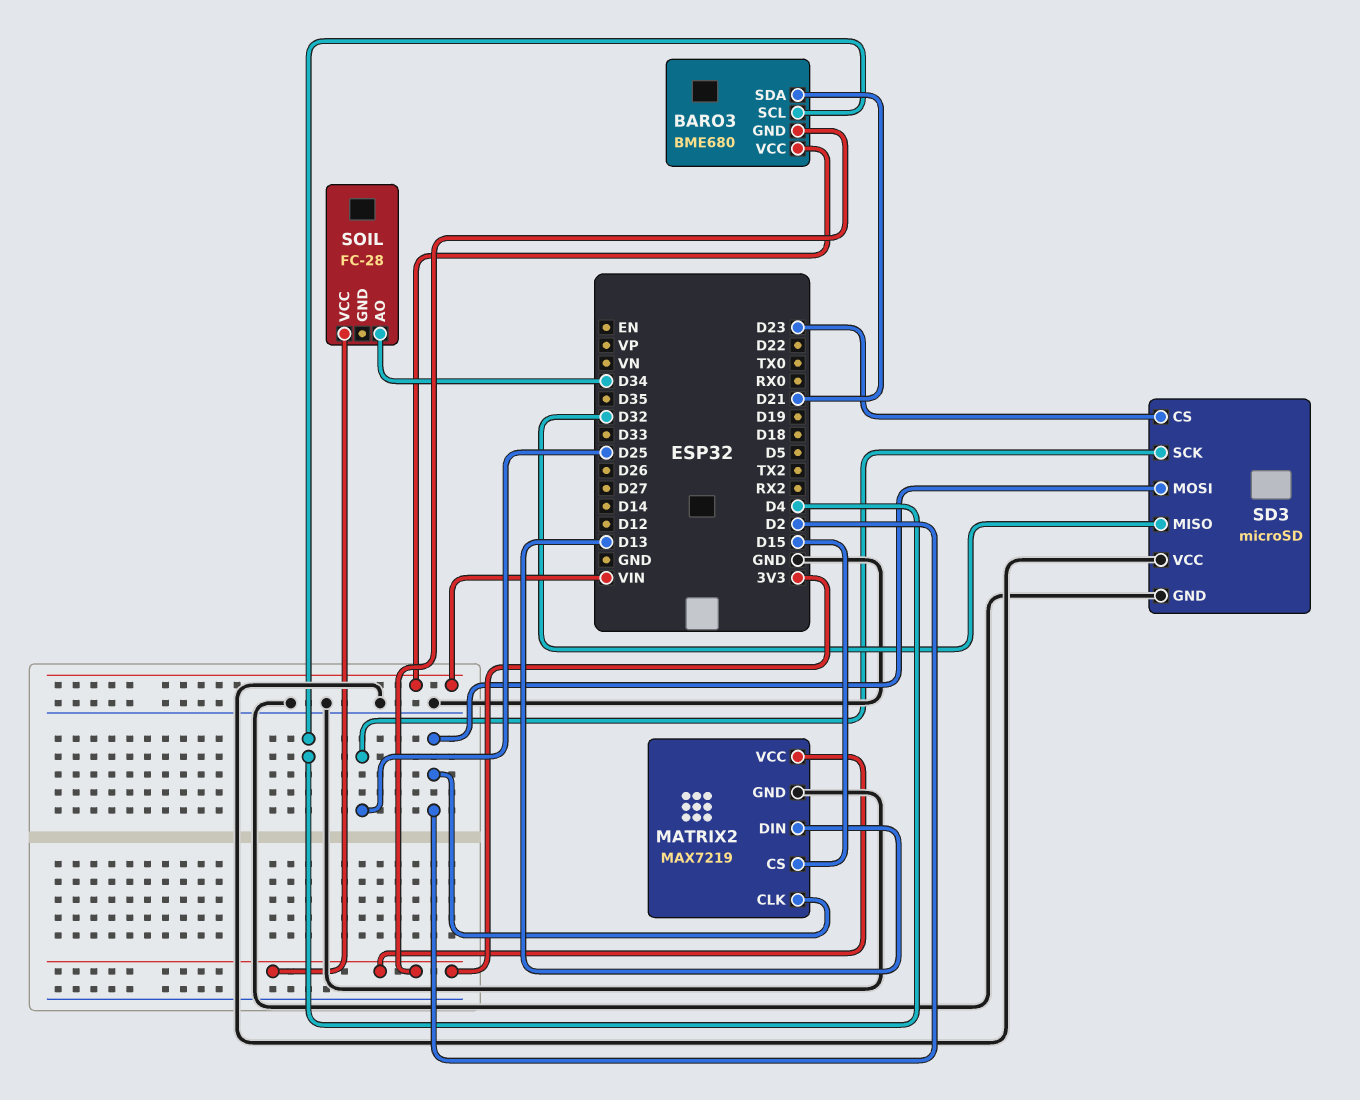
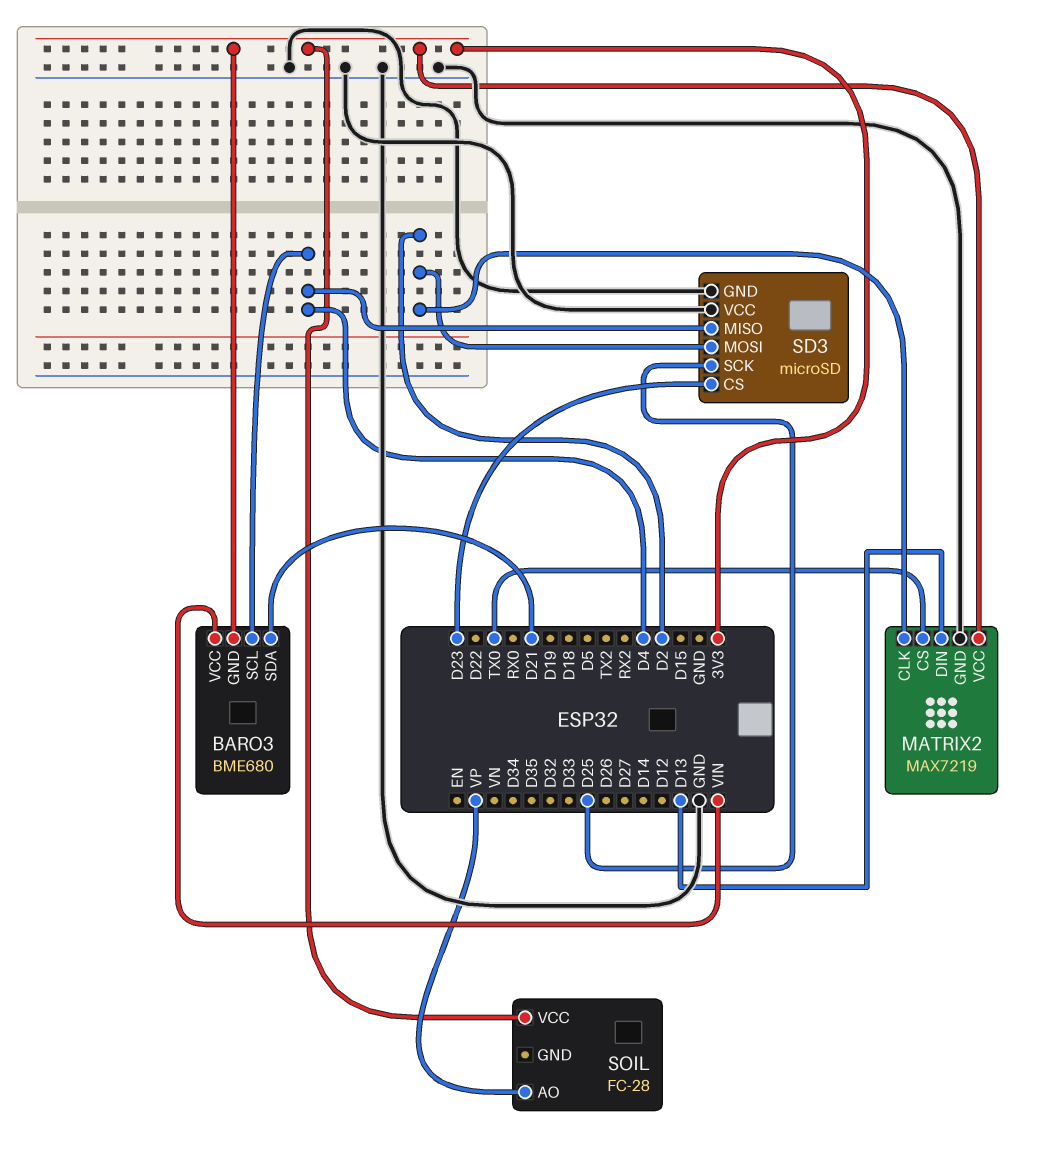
MATRIX2 pin CS: D15 -> TX0
SD3 pin MISO: D32 -> D4
SOIL pin AO: D34 -> VP

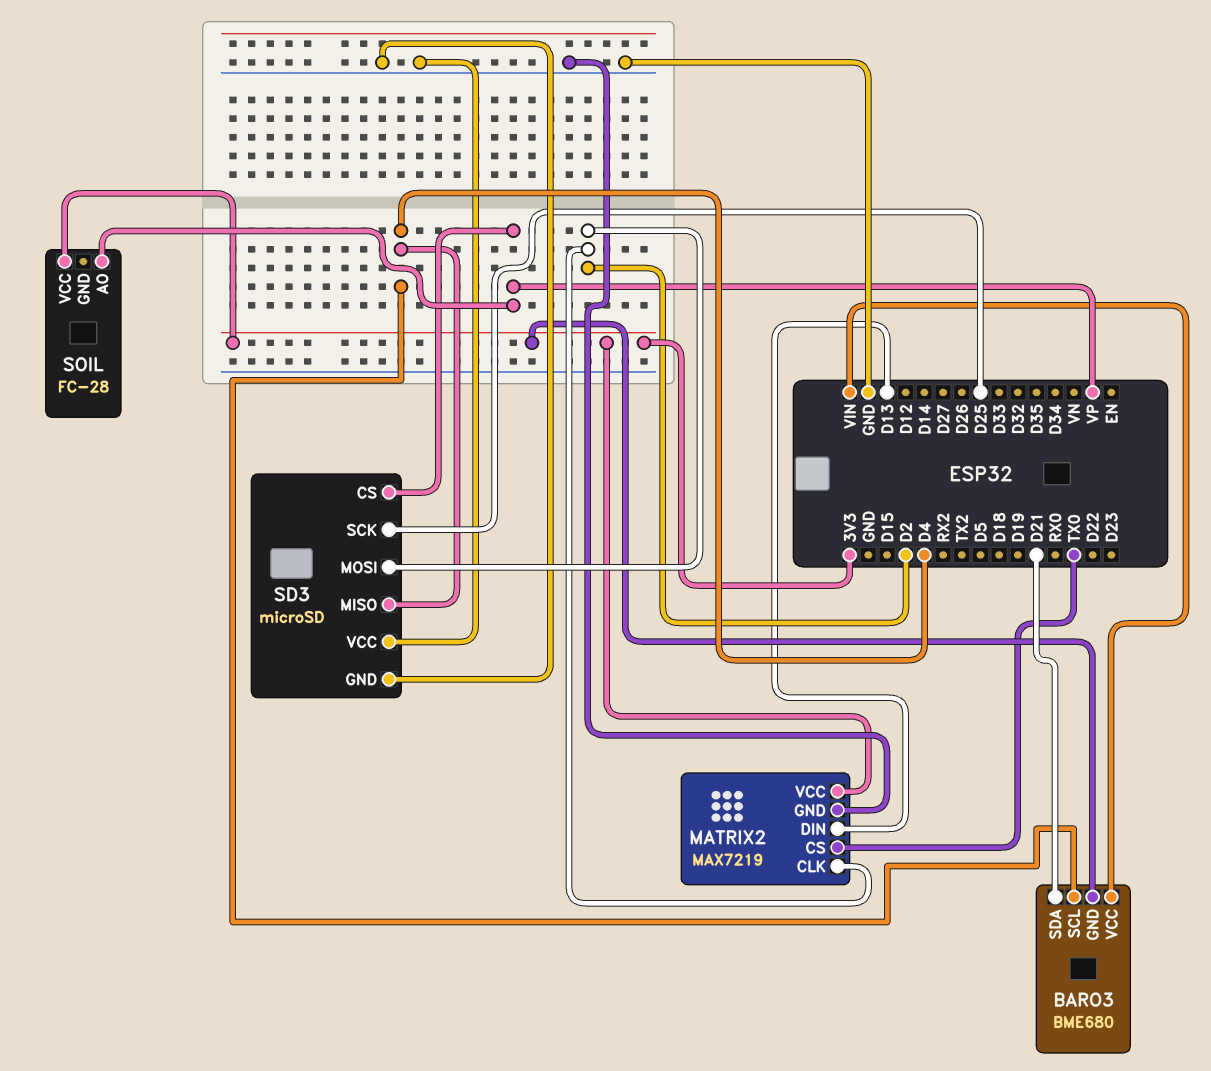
SD3 pin CS: D23 -> VP

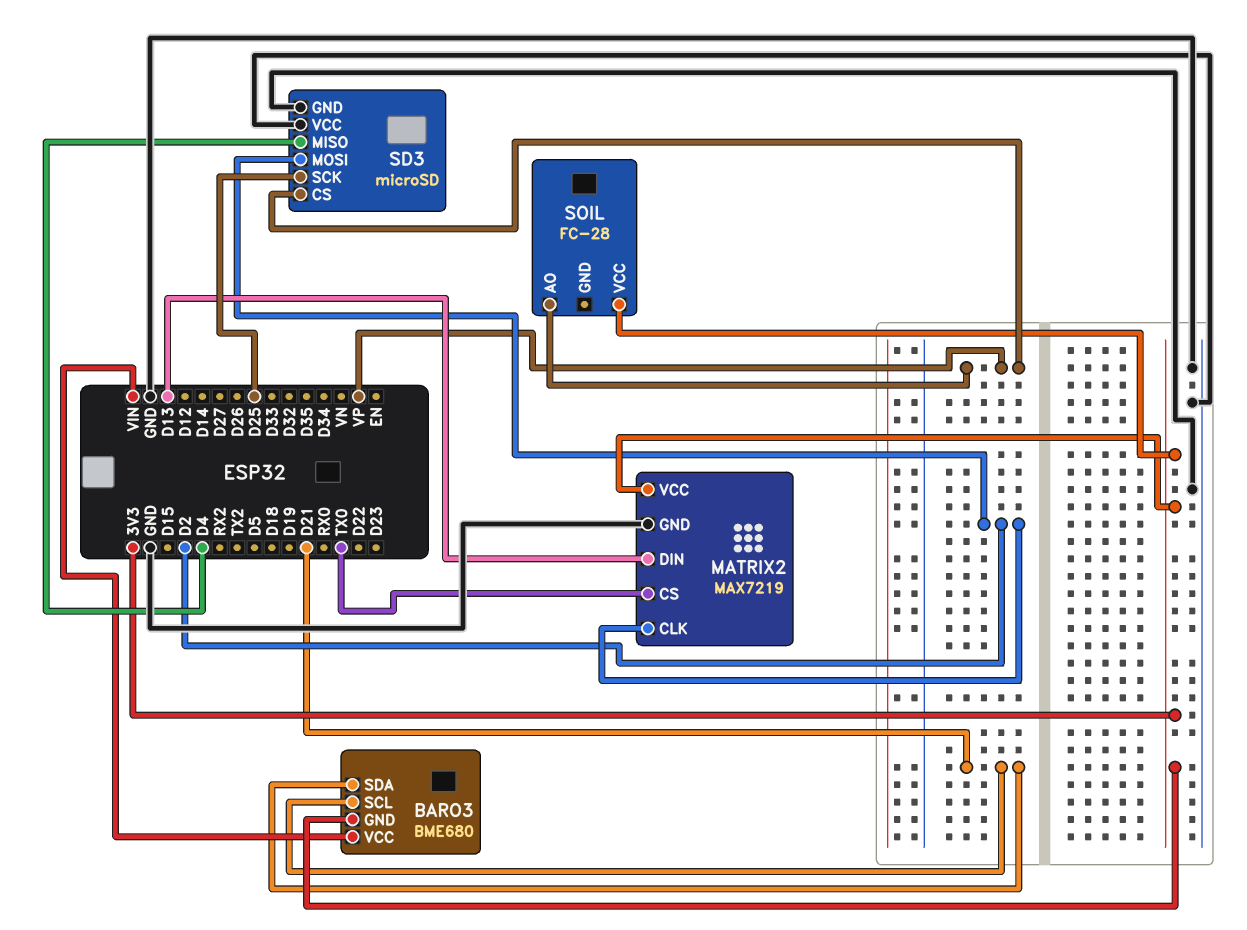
BARO3 pin SCL: D4 -> D21

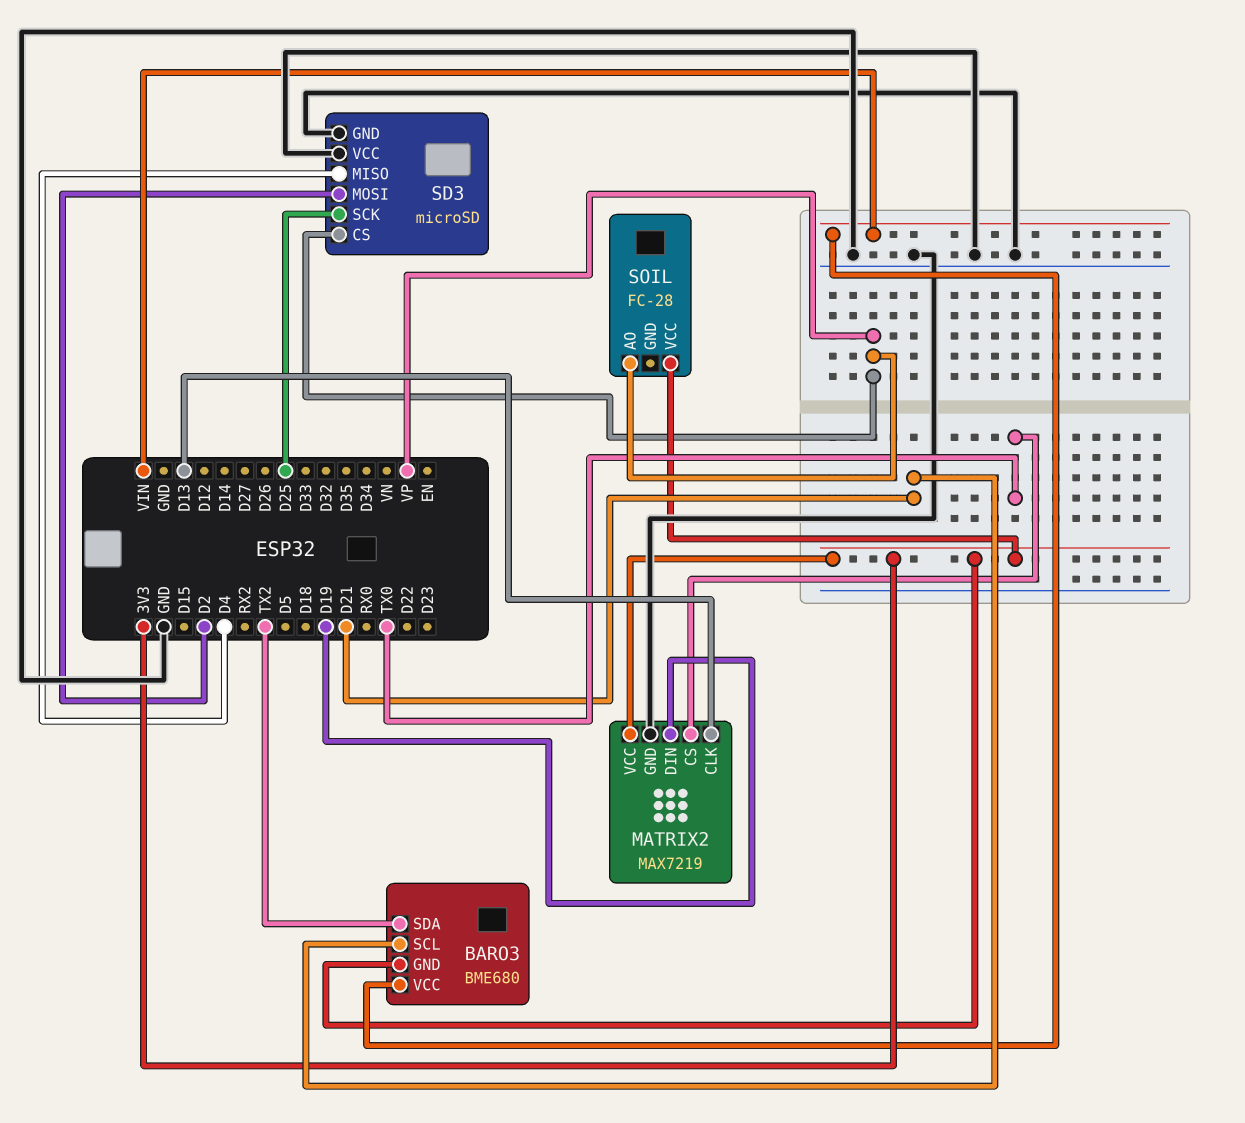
BARO3 pin SDA: D21 -> TX2
MATRIX2 pin CLK: D2 -> D13
MATRIX2 pin DIN: D13 -> D19

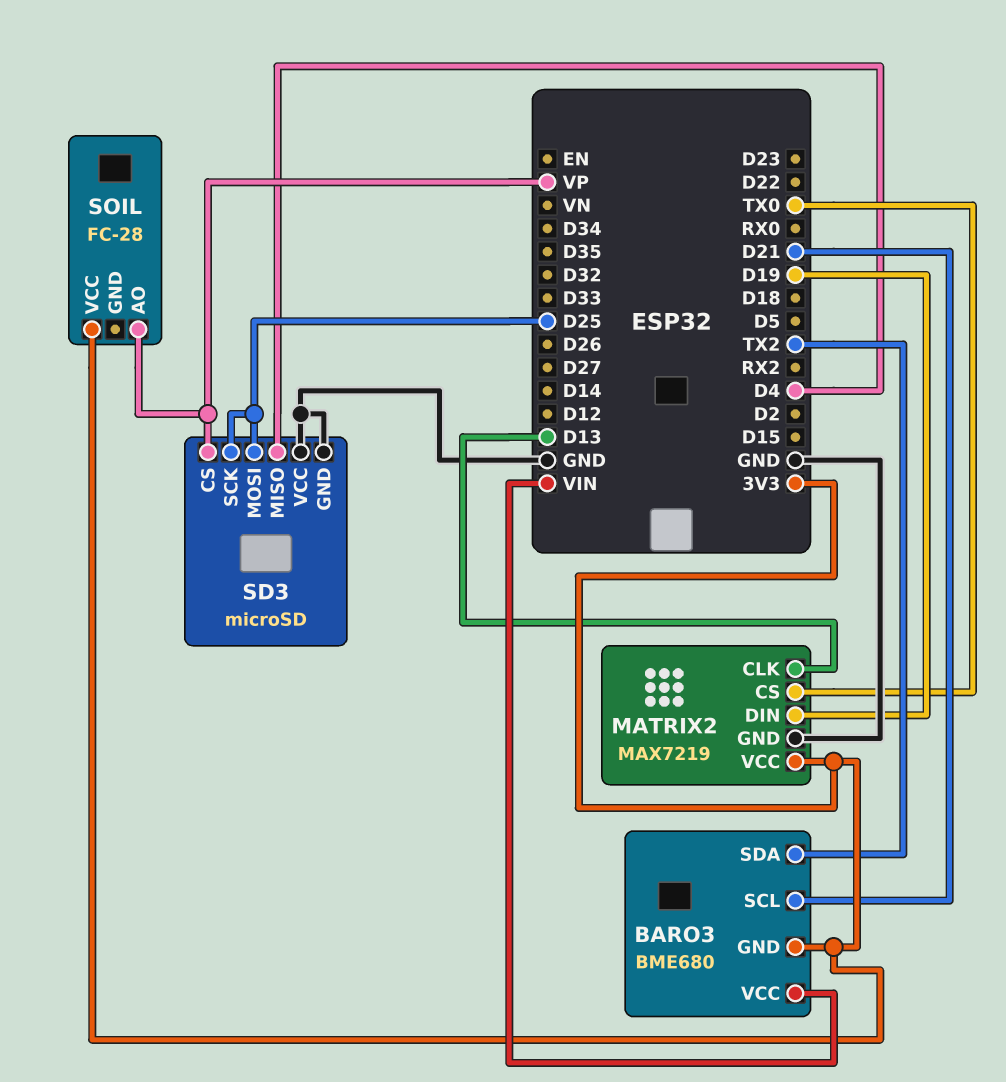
SD3 pin MOSI: D2 -> D25

